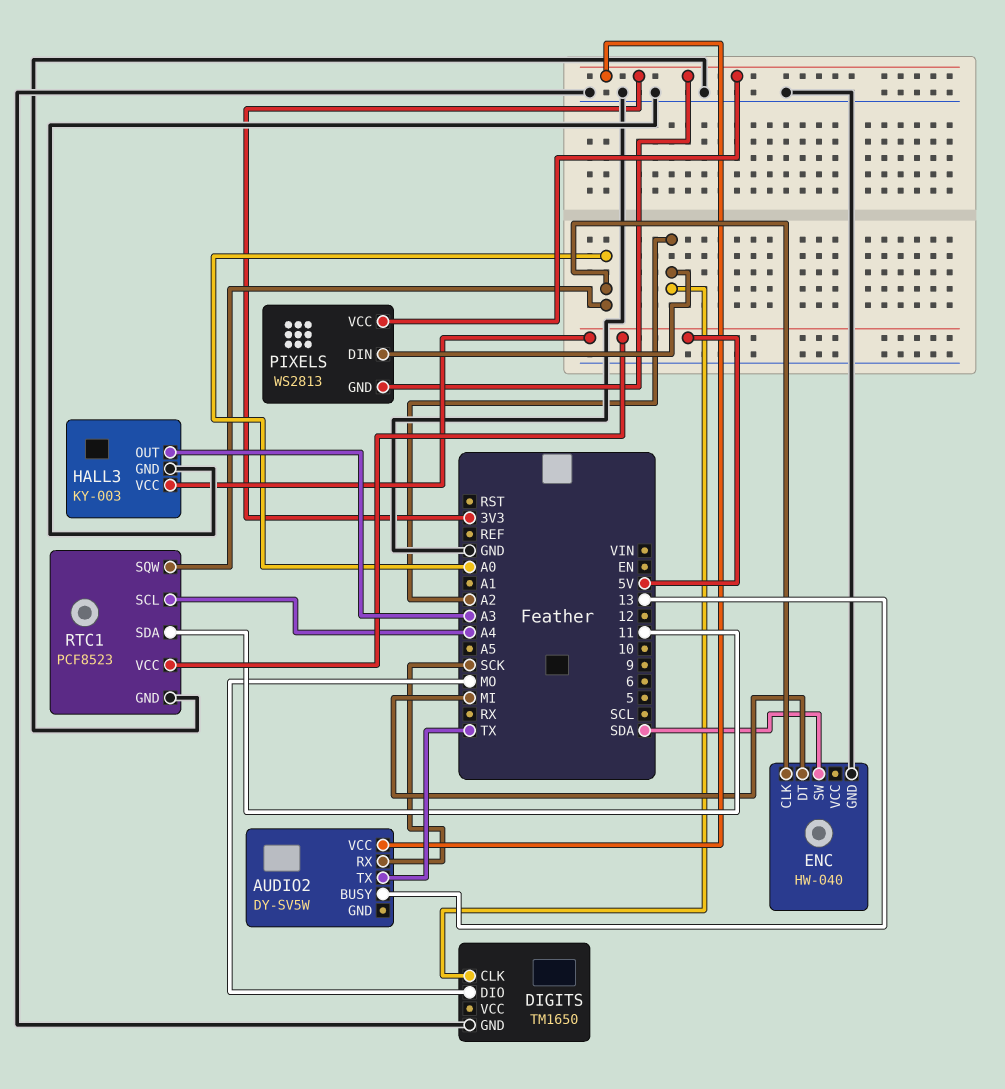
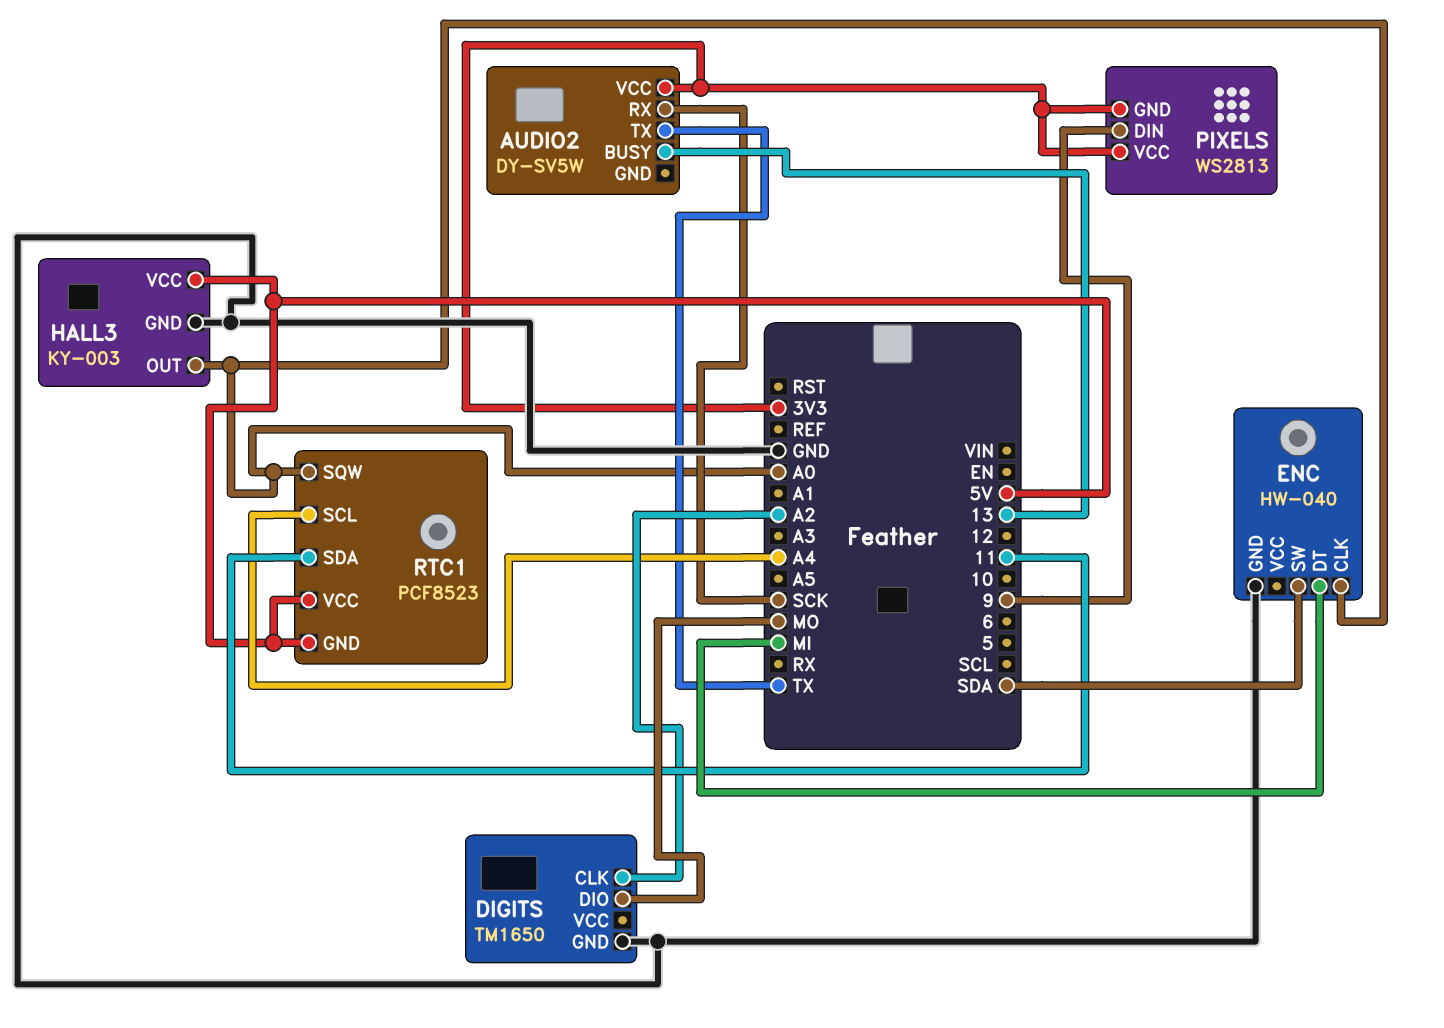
HALL3 pin OUT: A3 -> A0
PIXELS pin DIN: A2 -> 9
RTC1 pin GND: GND -> 5V

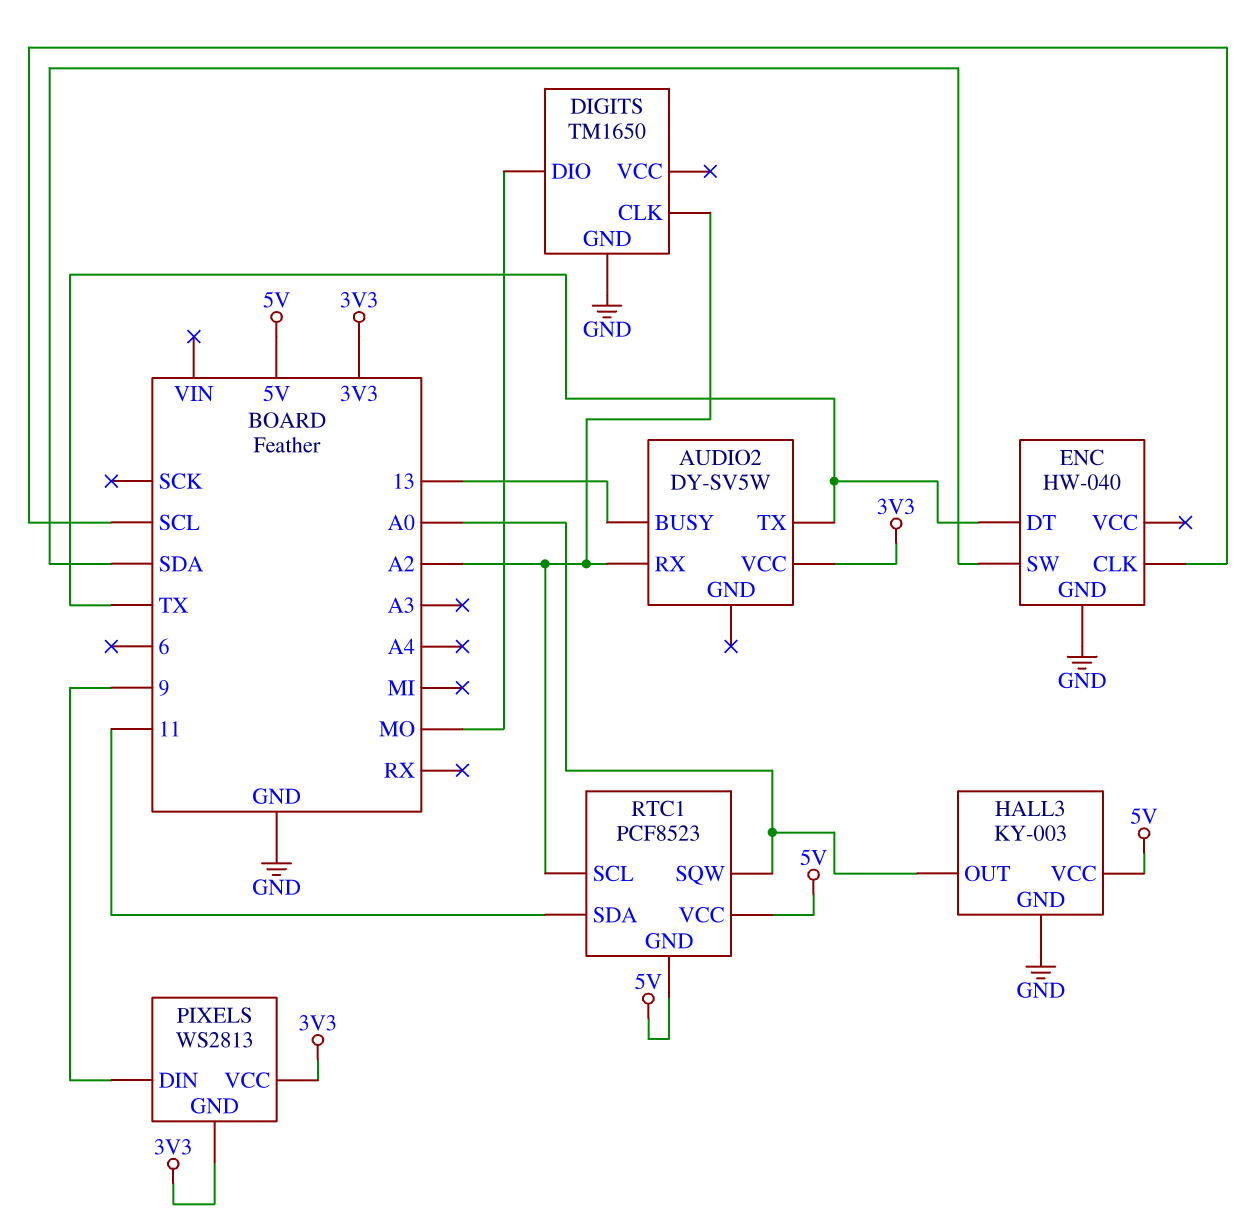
AUDIO2 pin RX: SCK -> A2
ENC pin CLK: A0 -> SCL
ENC pin DT: MI -> TX
RTC1 pin SCL: A4 -> A2

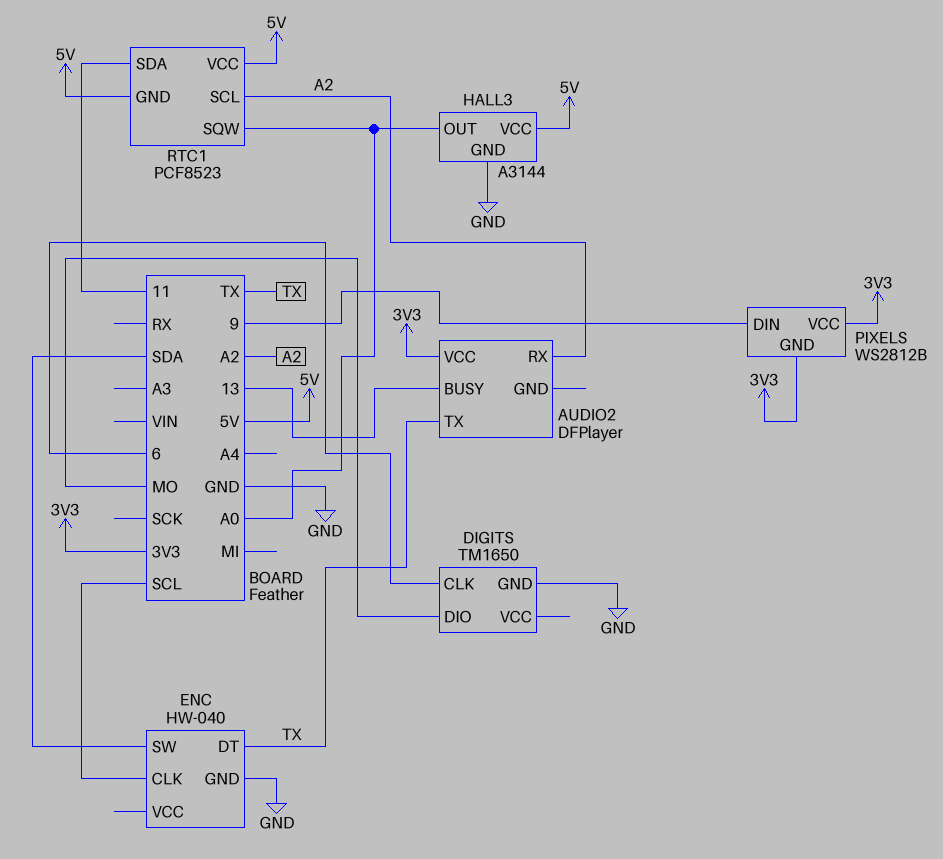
AUDIO2: DY-SV5W -> DFPlayer
DIGITS pin CLK: A2 -> 6
HALL3: KY-003 -> A3144
PIXELS: WS2813 -> WS2812B

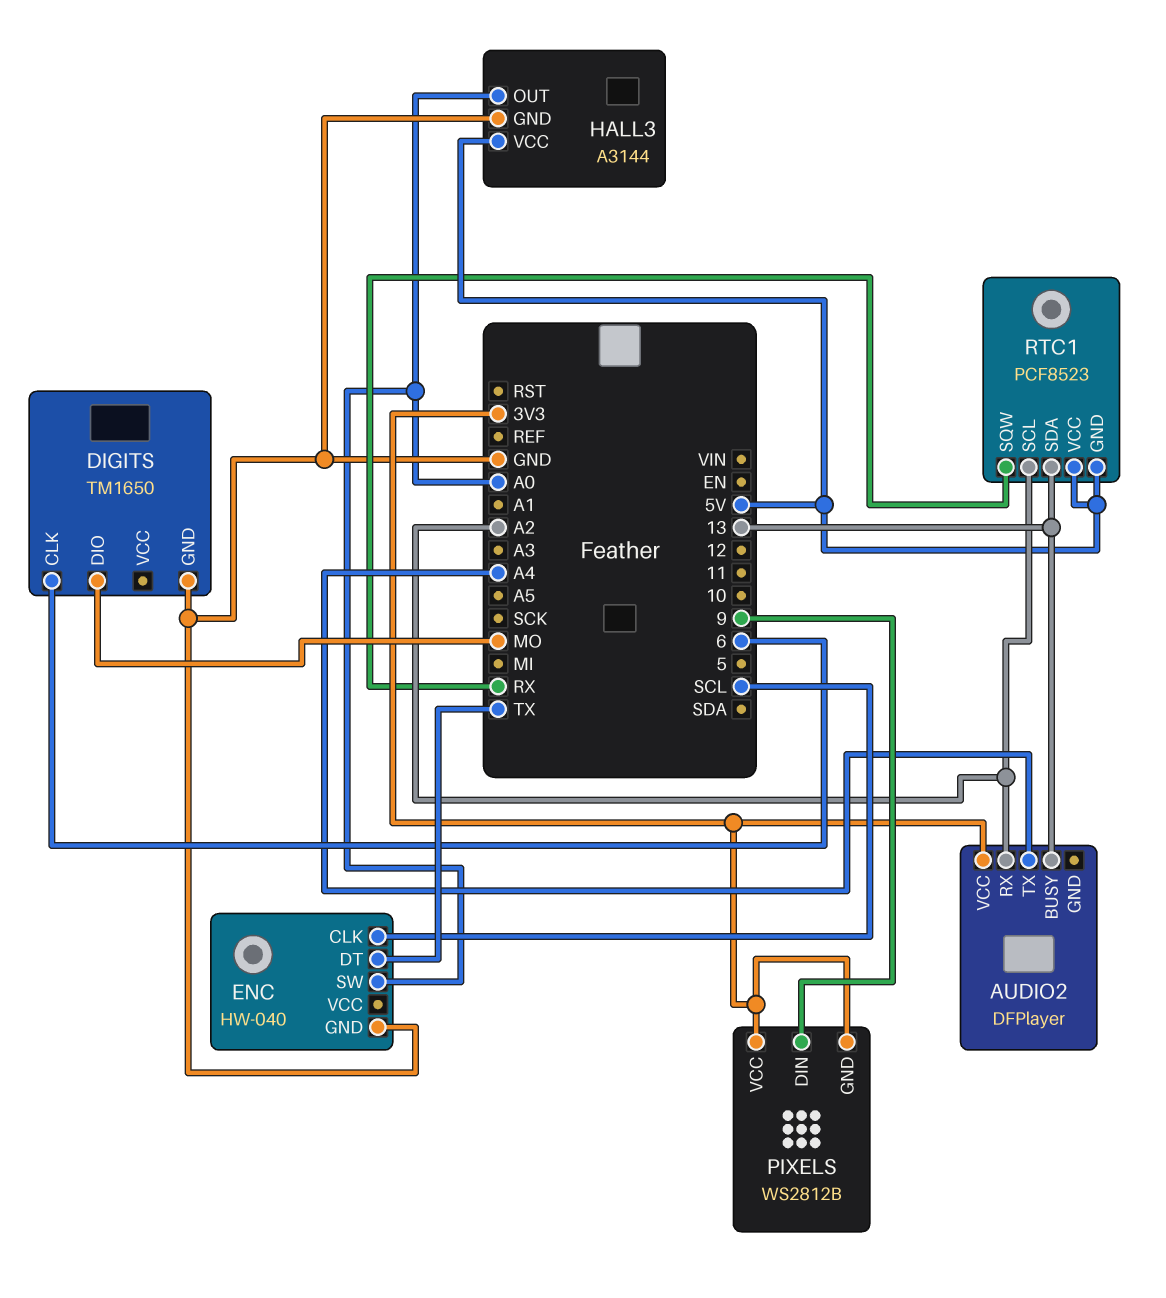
AUDIO2 pin TX: TX -> A4
ENC pin SW: SDA -> A0
RTC1 pin SDA: 11 -> 13
RTC1 pin SQW: A0 -> RX

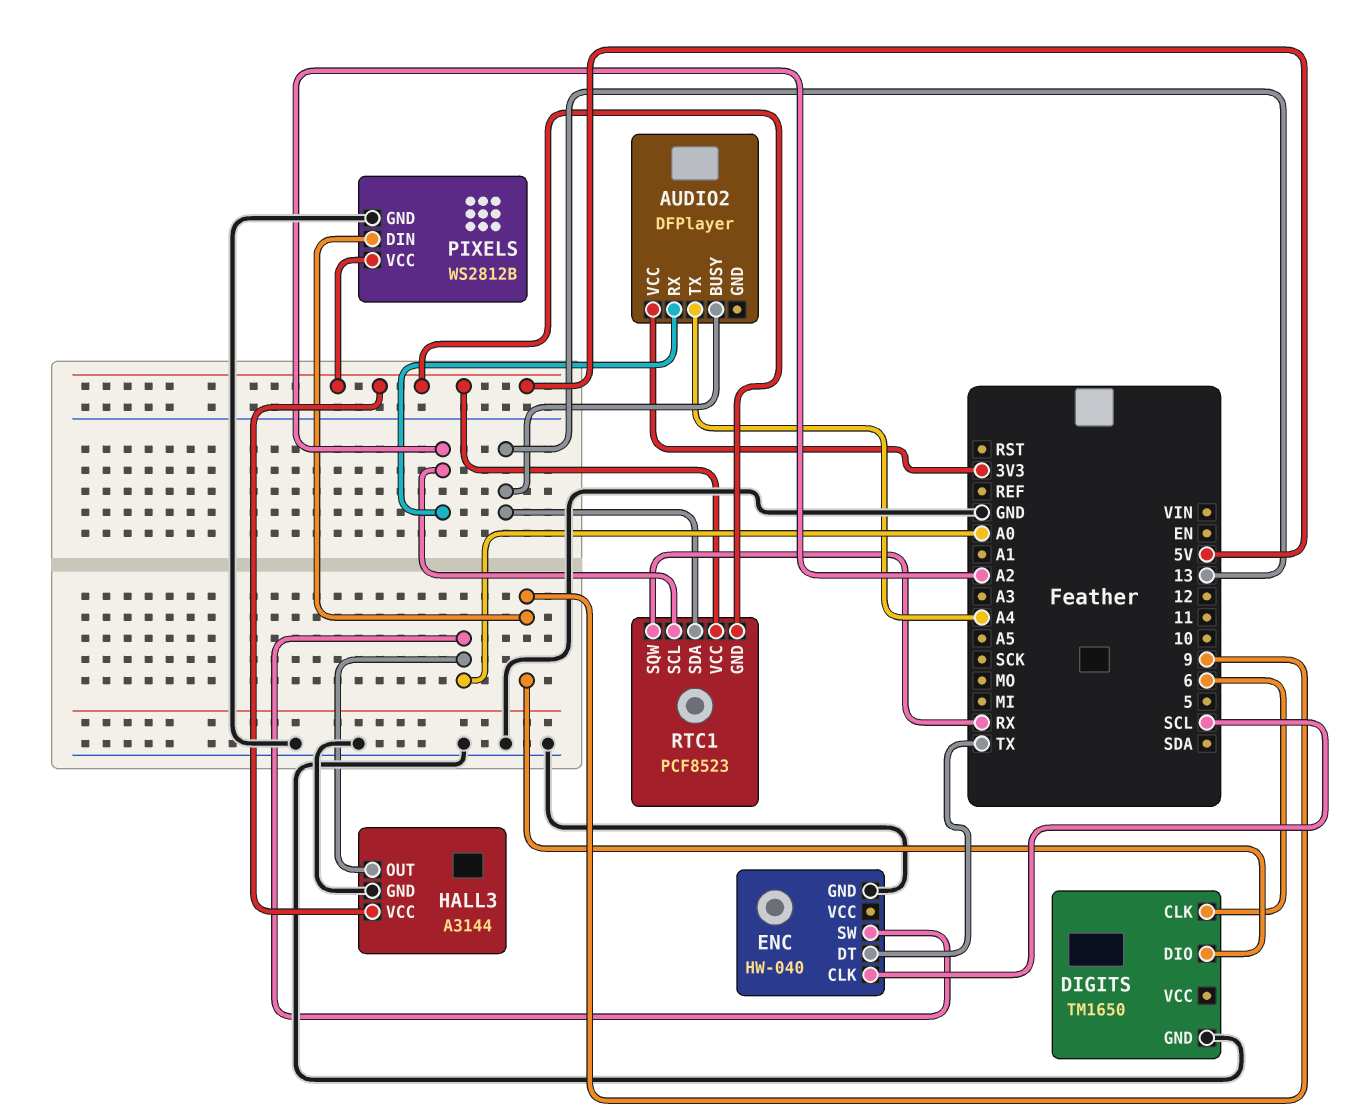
DIGITS pin DIO: MO -> 9
PIXELS pin GND: 3V3 -> GND
PIXELS pin VCC: 3V3 -> 5V

